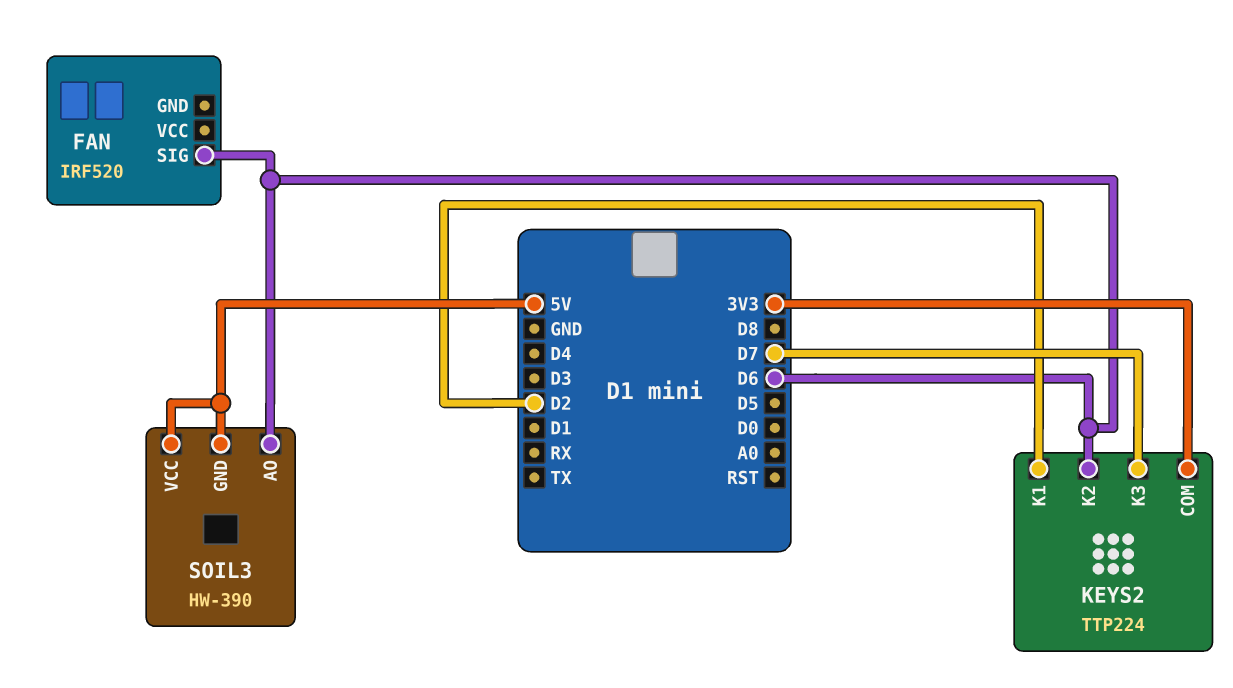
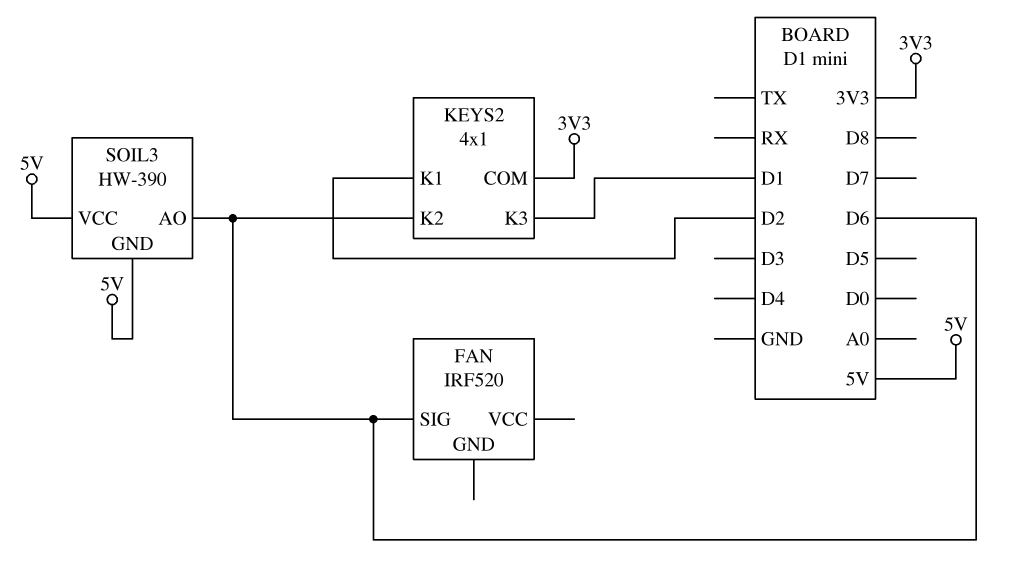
KEYS2: TTP224 -> 4x1
KEYS2 pin K3: D7 -> D1

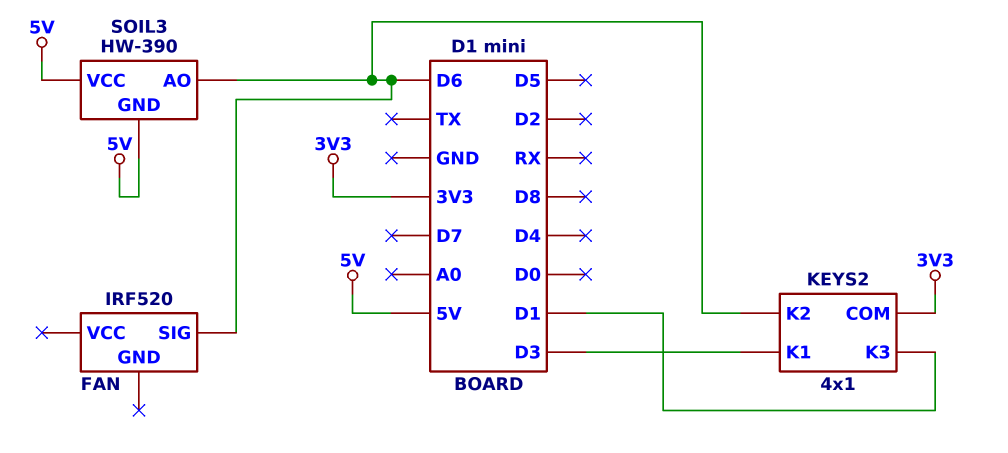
KEYS2 pin K1: D2 -> D3

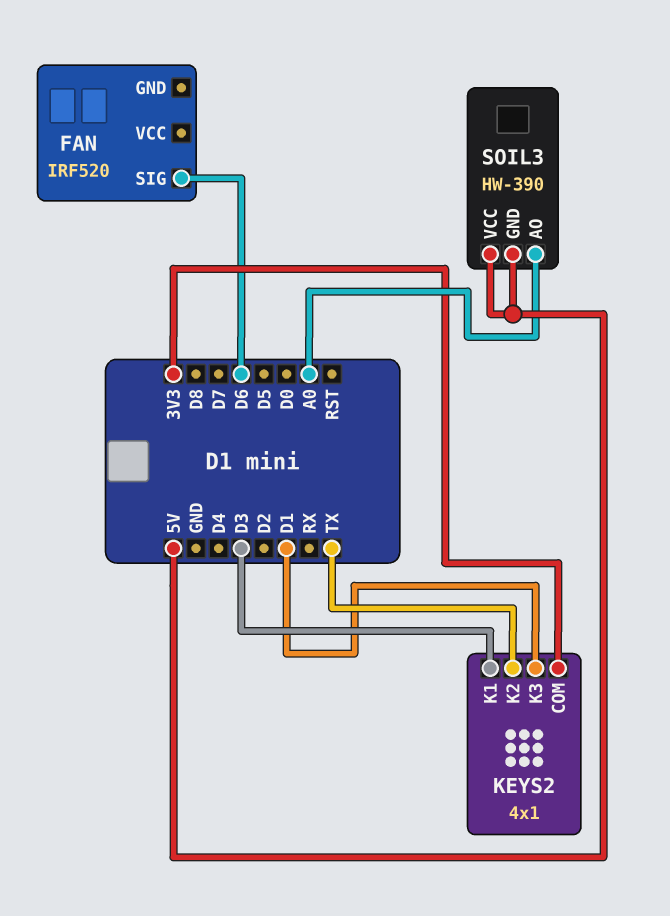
KEYS2 pin K2: D6 -> TX
SOIL3 pin AO: D6 -> A0

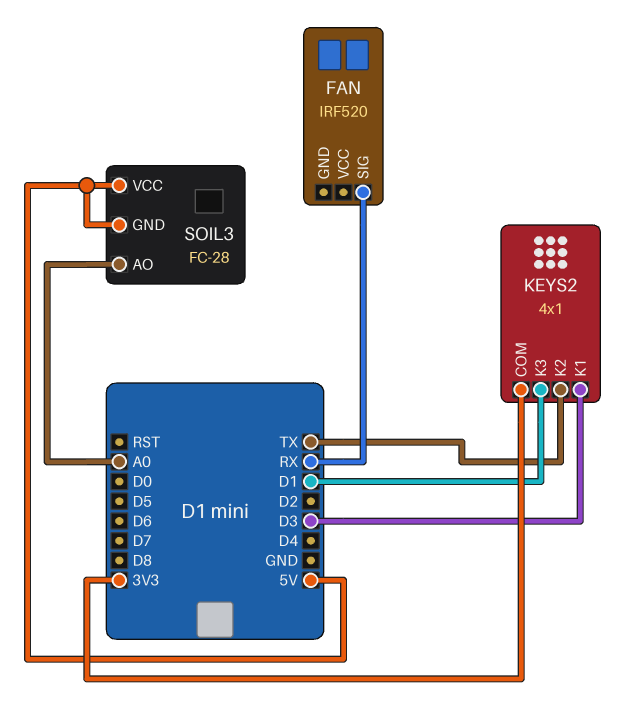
FAN pin SIG: D6 -> RX
SOIL3: HW-390 -> FC-28

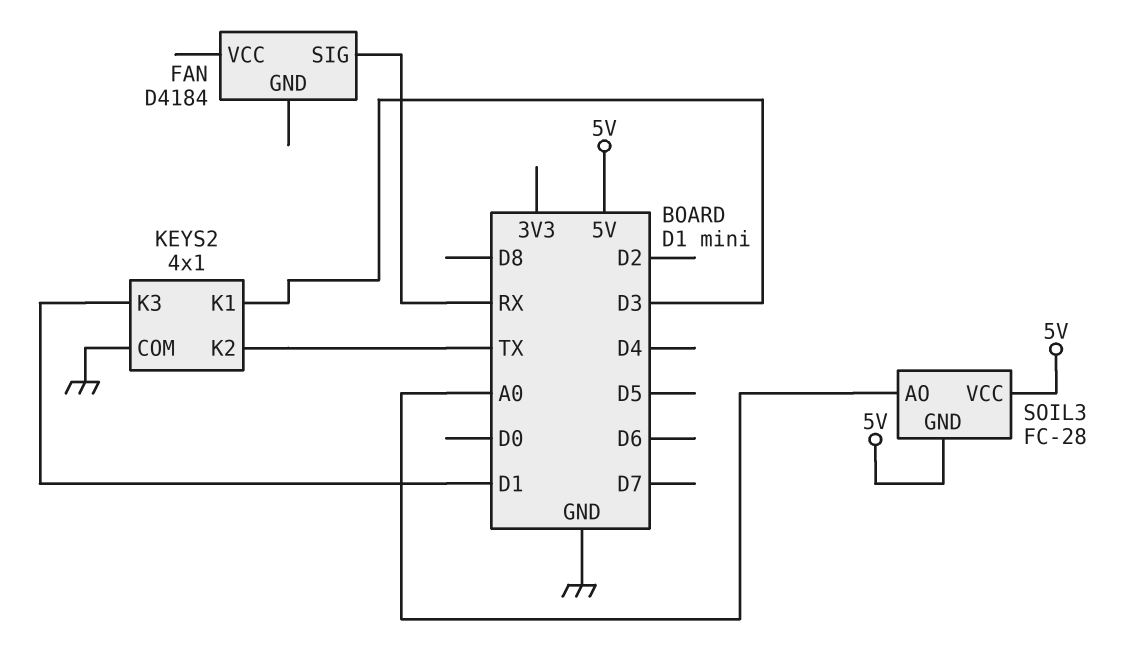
FAN: IRF520 -> D4184
KEYS2 pin COM: 3V3 -> GND

